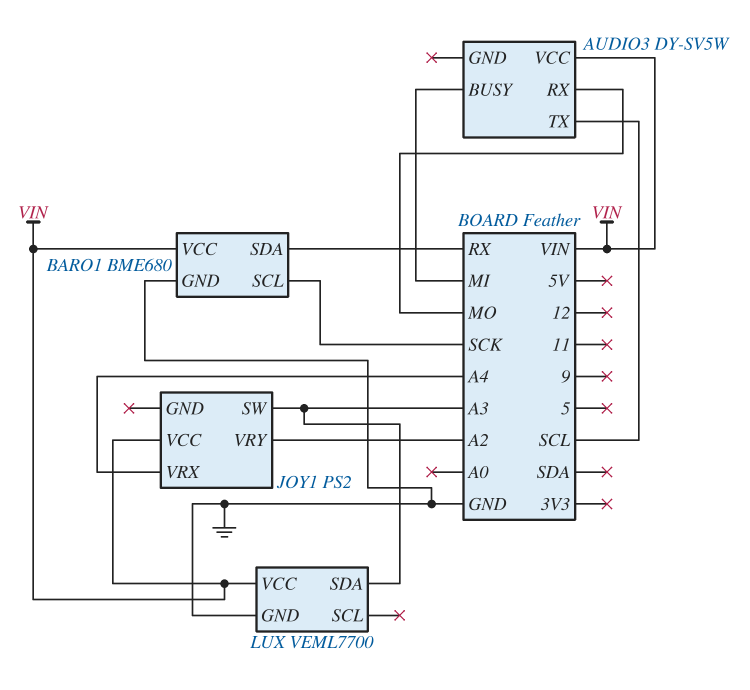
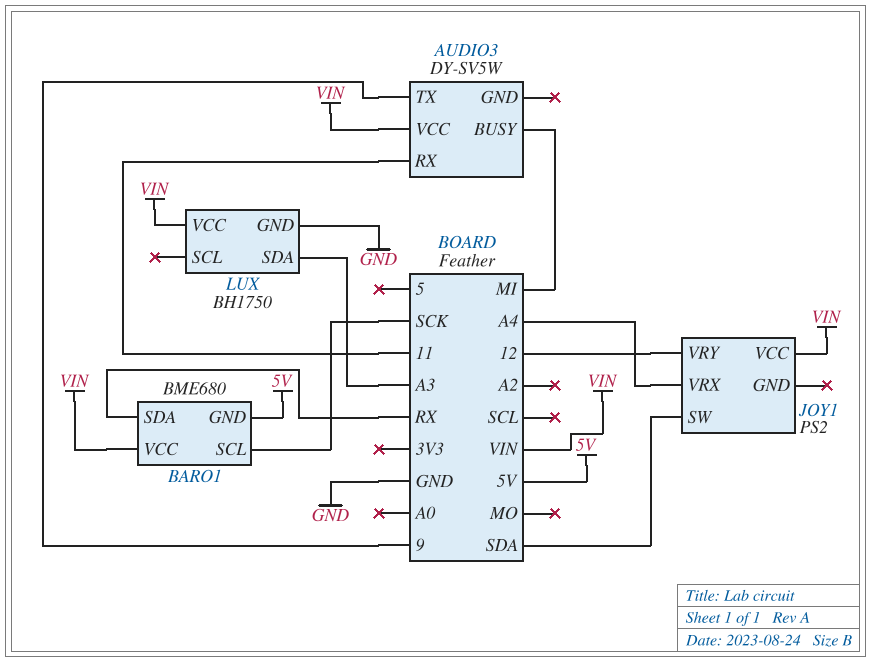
AUDIO3 pin RX: MO -> 11
AUDIO3 pin TX: SCL -> 9
BARO1 pin GND: GND -> 5V
JOY1 pin SW: A3 -> SDA
JOY1 pin VRY: A2 -> 12
LUX: VEML7700 -> BH1750

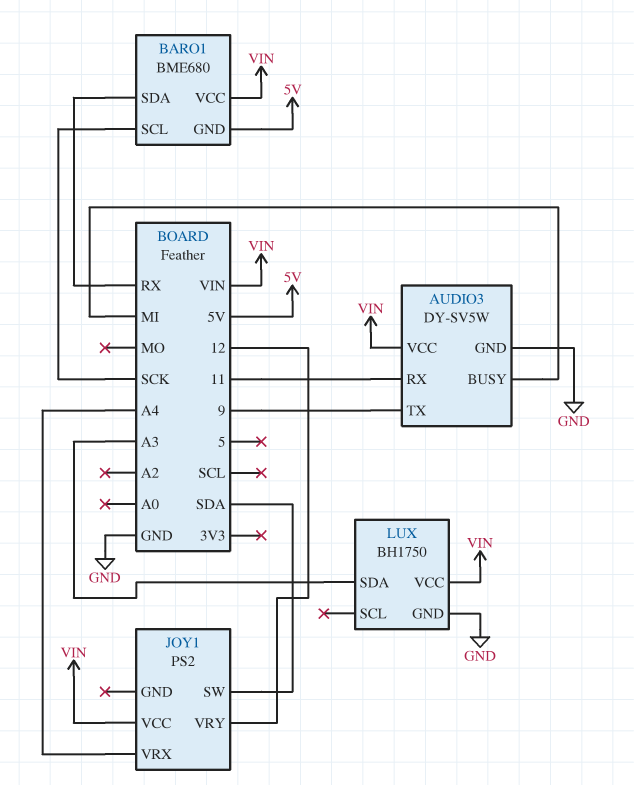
AUDIO3 pin GND: none -> GND

